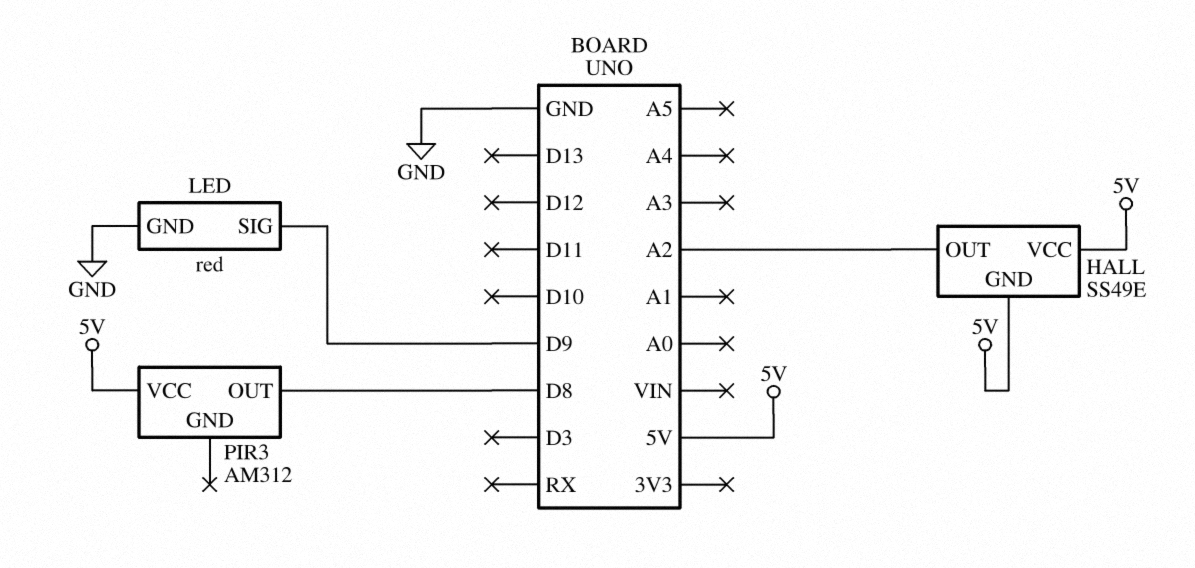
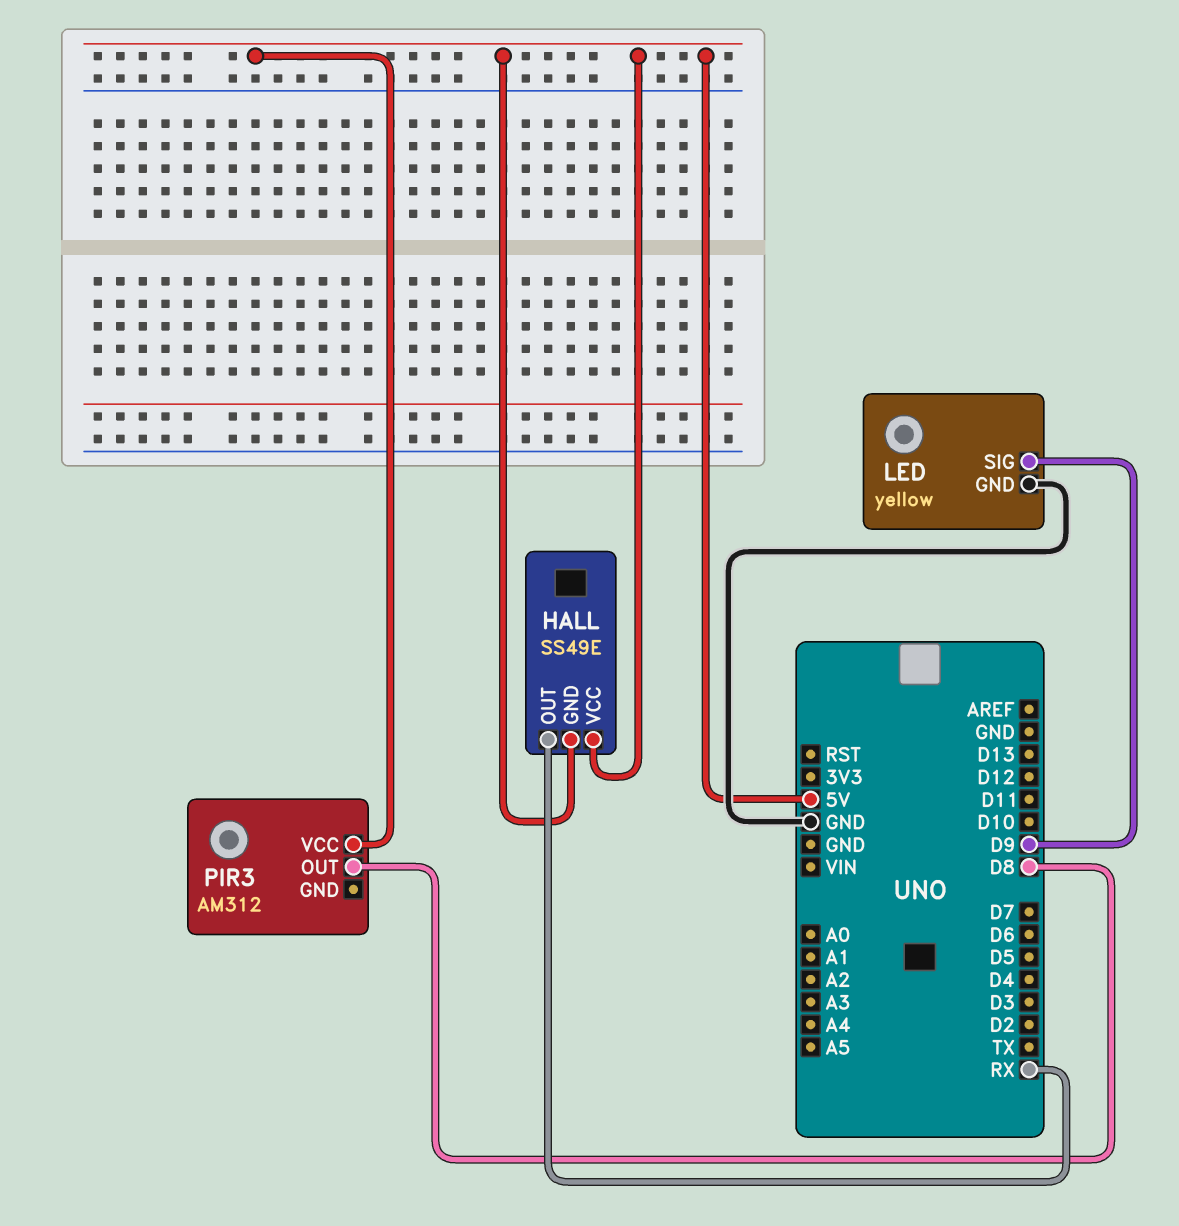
HALL pin OUT: A2 -> RX
LED: red -> yellow

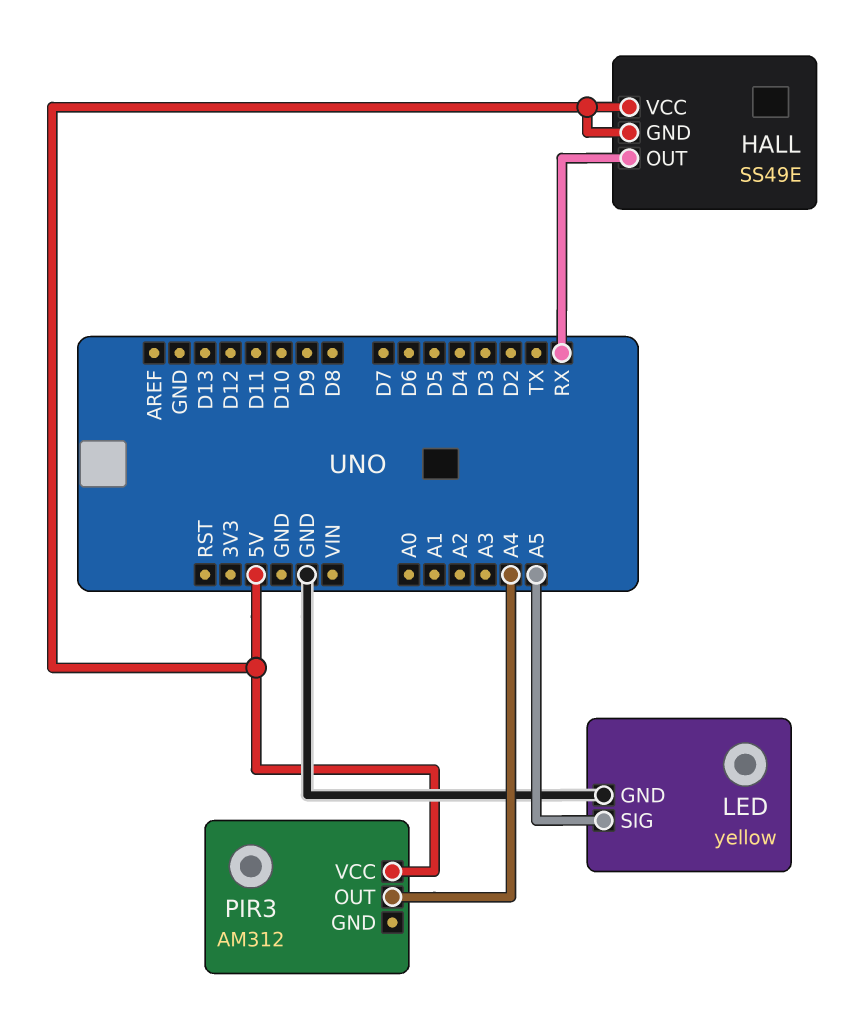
LED pin SIG: D9 -> A5
PIR3 pin OUT: D8 -> A4

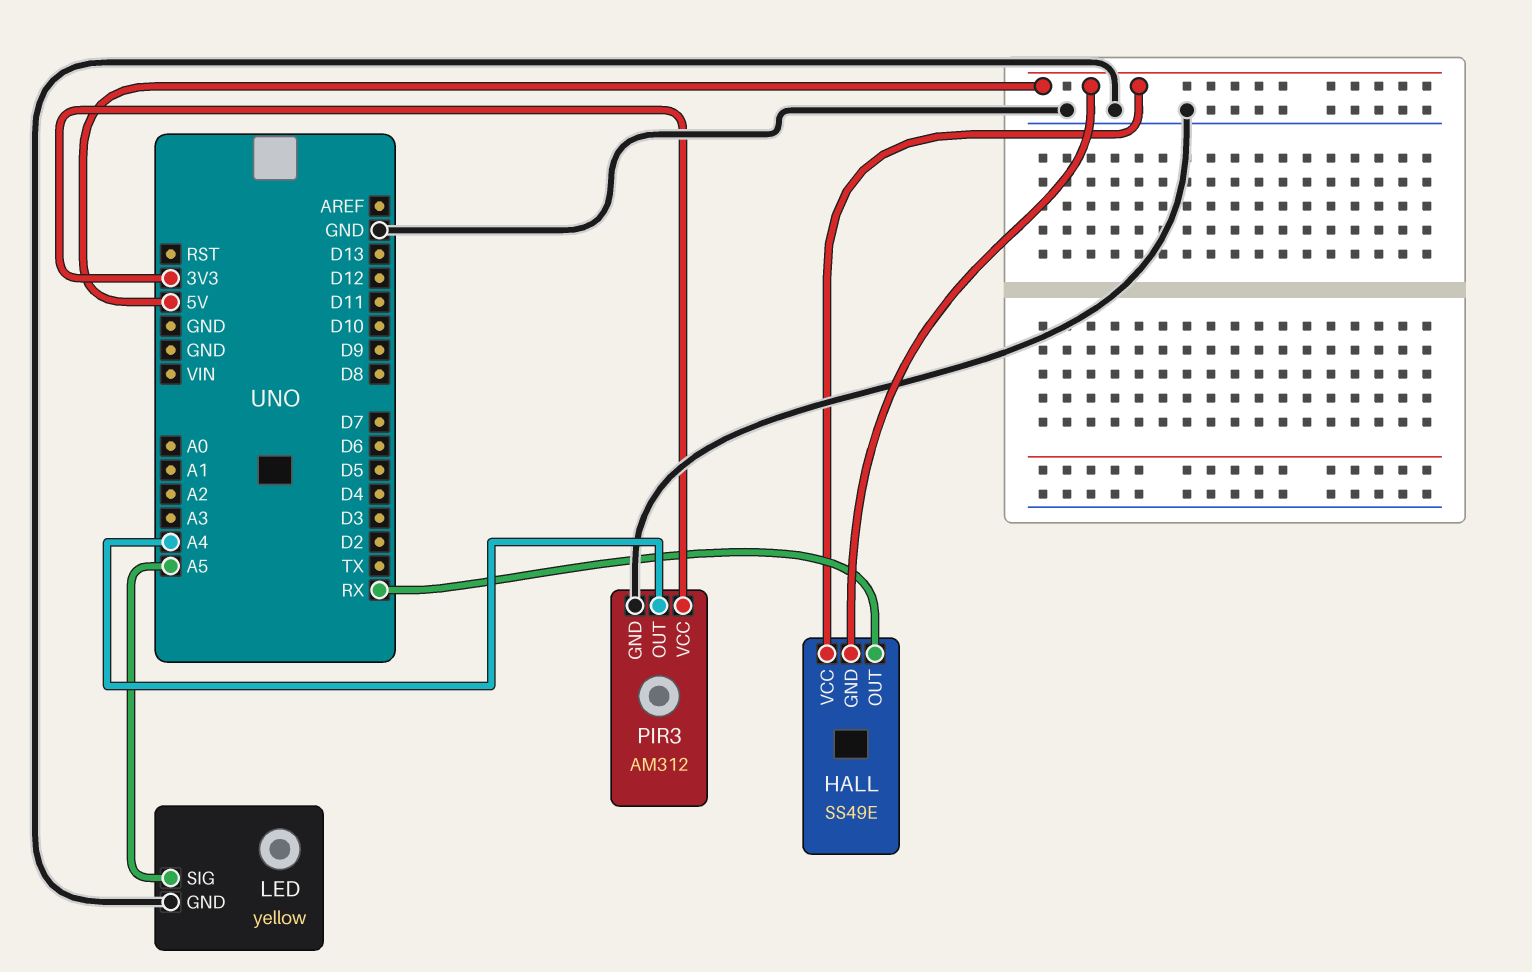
PIR3 pin GND: none -> GND
PIR3 pin VCC: 5V -> 3V3

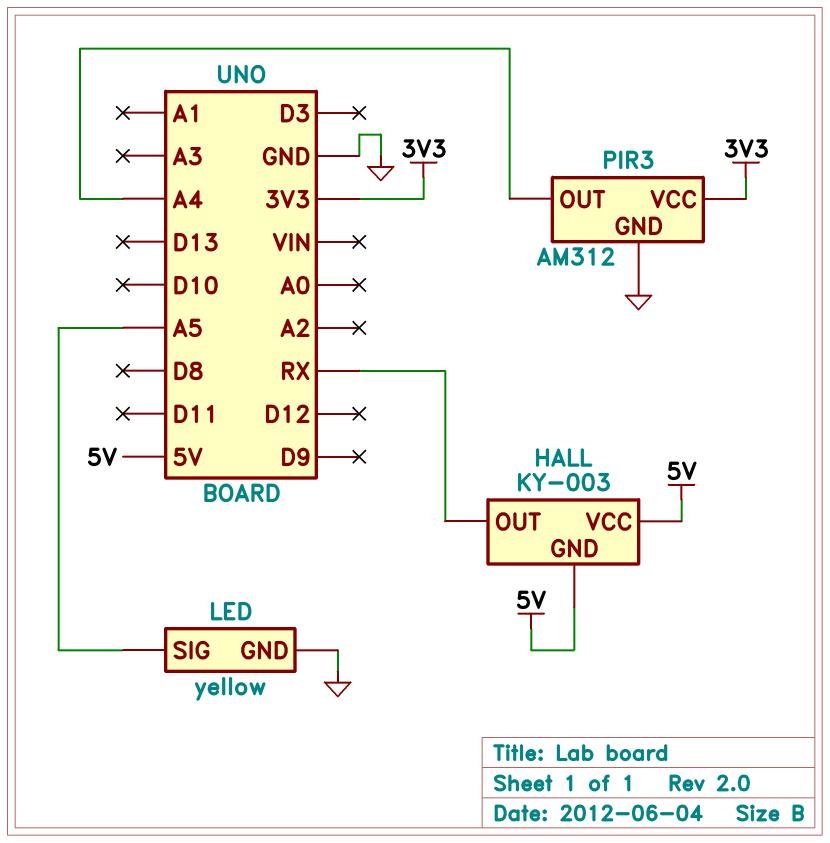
HALL: SS49E -> KY-003

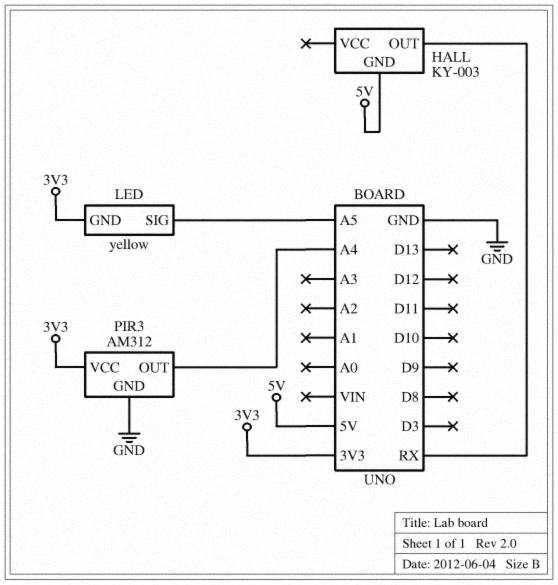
HALL pin VCC: 5V -> none
LED pin GND: GND -> 3V3

